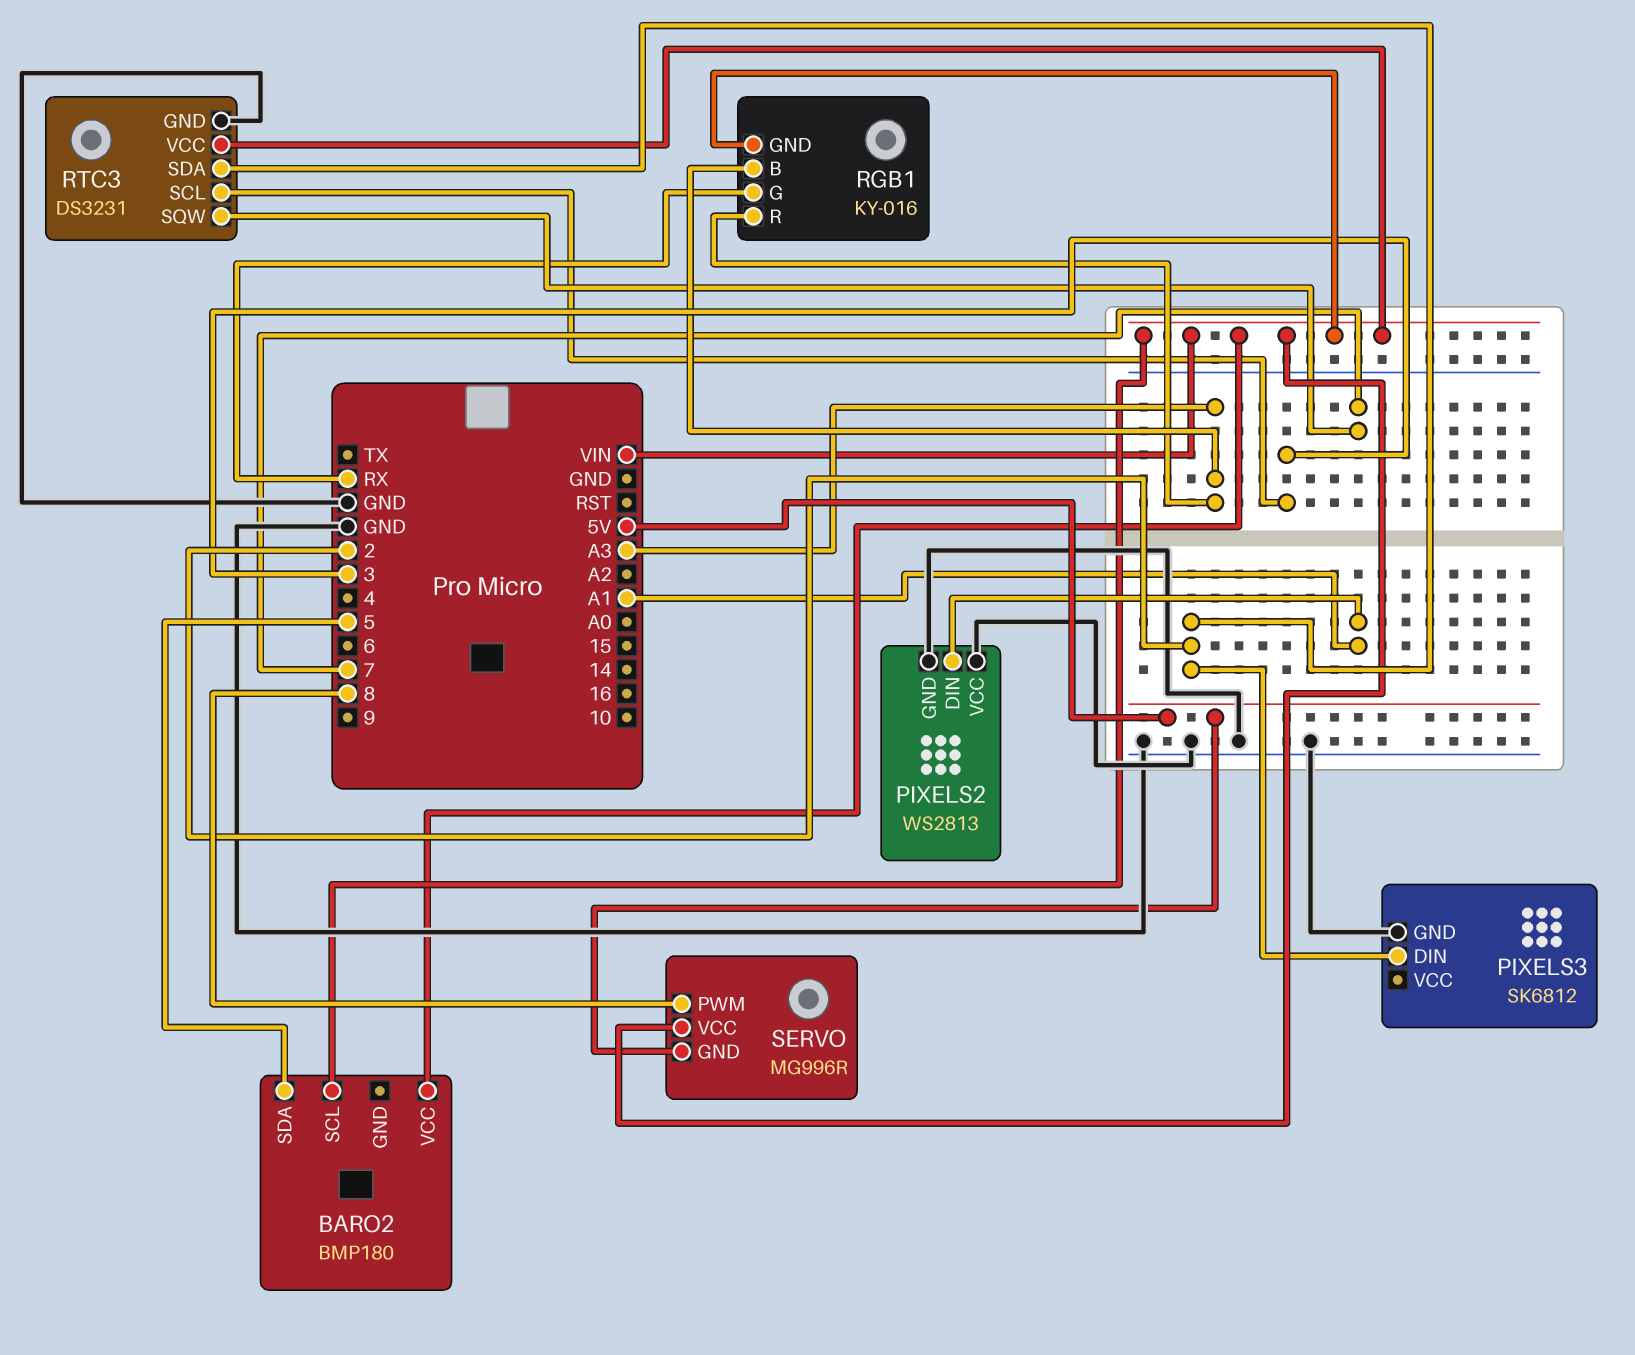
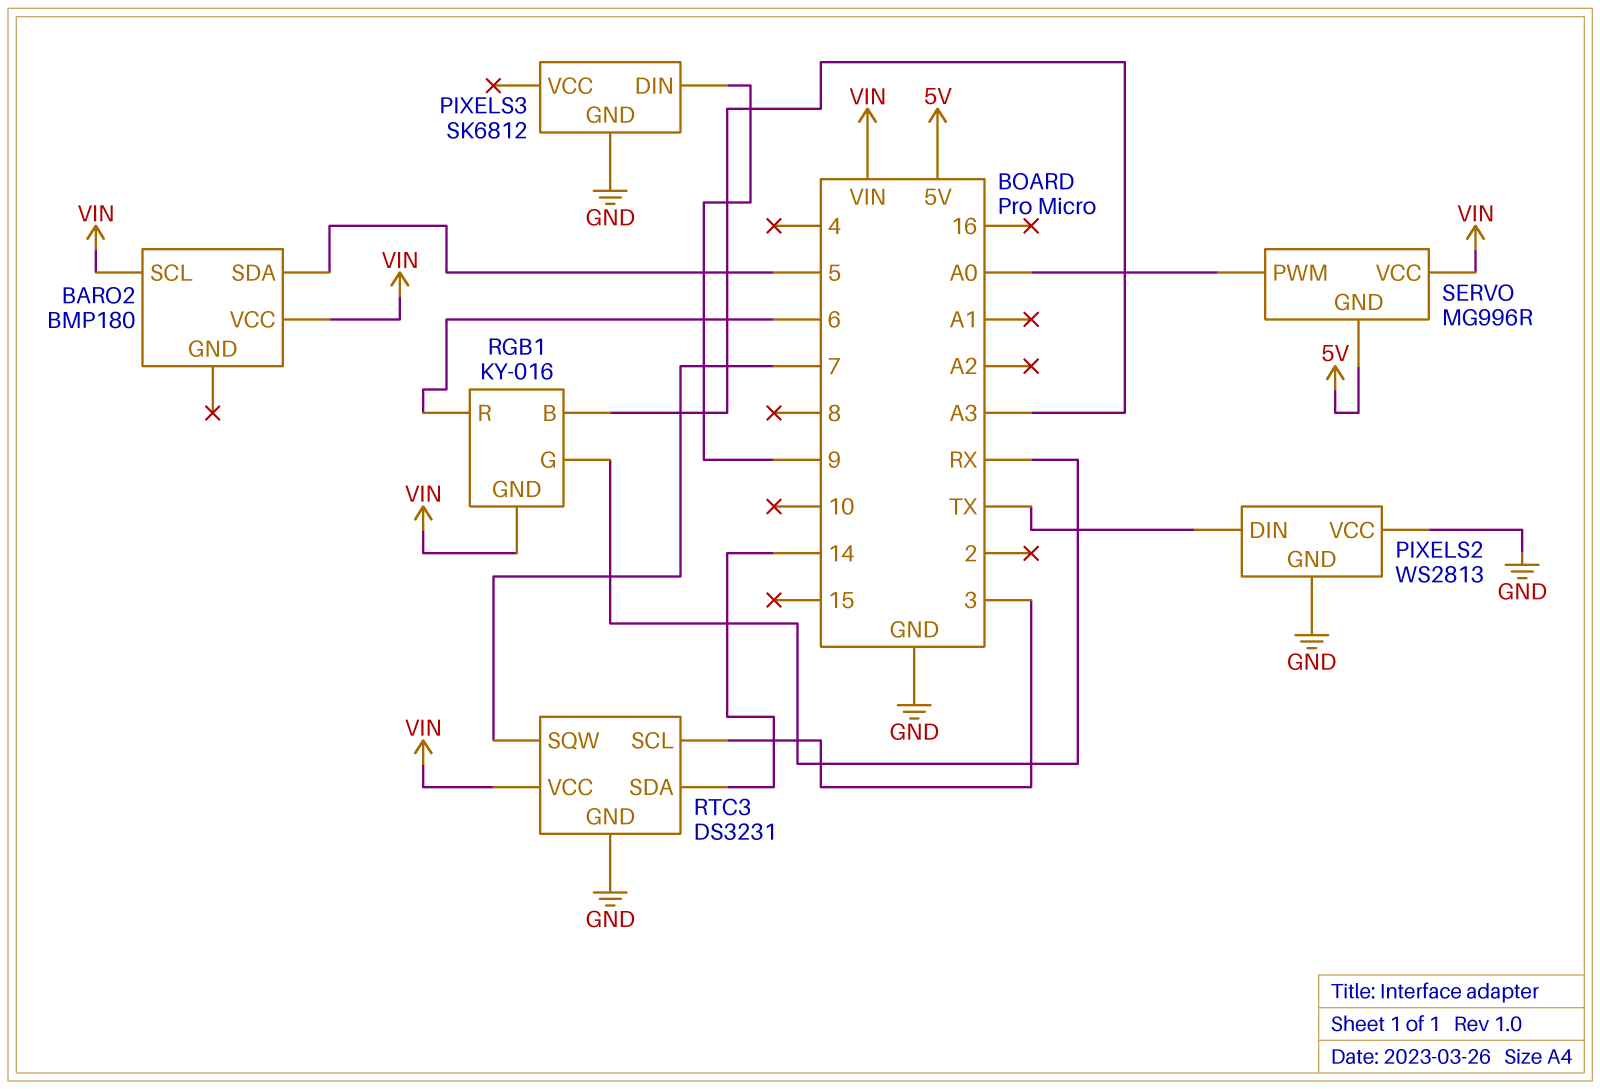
PIXELS2 pin DIN: A1 -> TX
PIXELS3 pin DIN: 2 -> 9
RGB1 pin R: A3 -> 6
RTC3 pin SDA: 2 -> 14
SERVO pin PWM: 8 -> A0

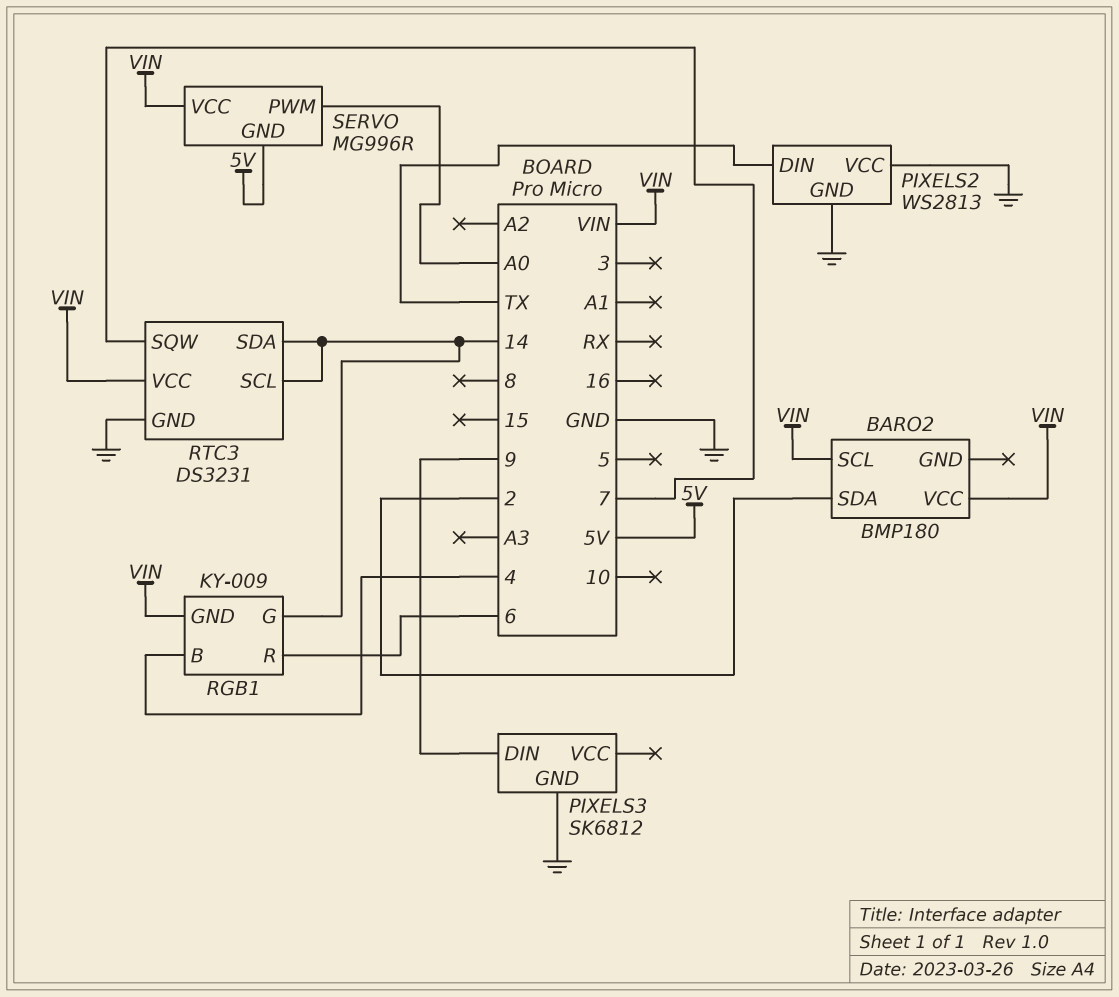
BARO2 pin SDA: 5 -> 2
RGB1: KY-016 -> KY-009
RGB1 pin B: A3 -> 4
RGB1 pin G: RX -> 14
RTC3 pin SCL: 3 -> 14

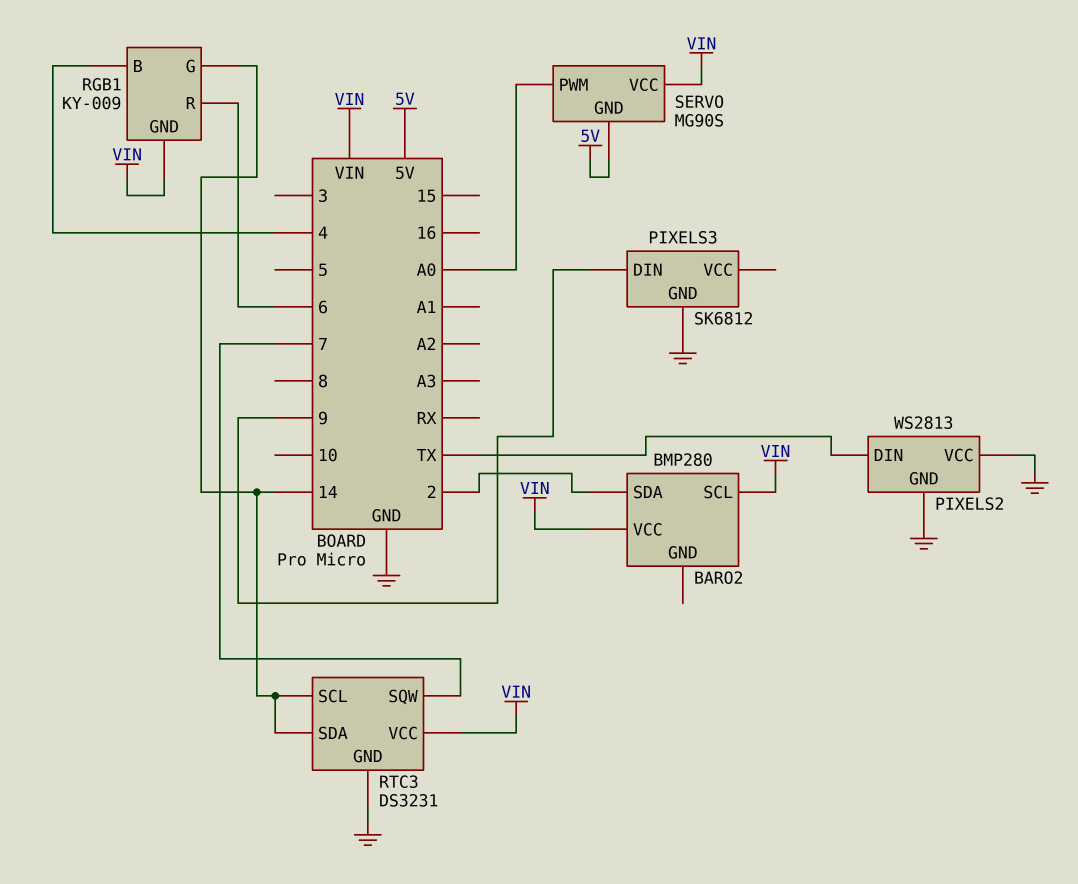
BARO2: BMP180 -> BMP280
SERVO: MG996R -> MG90S

